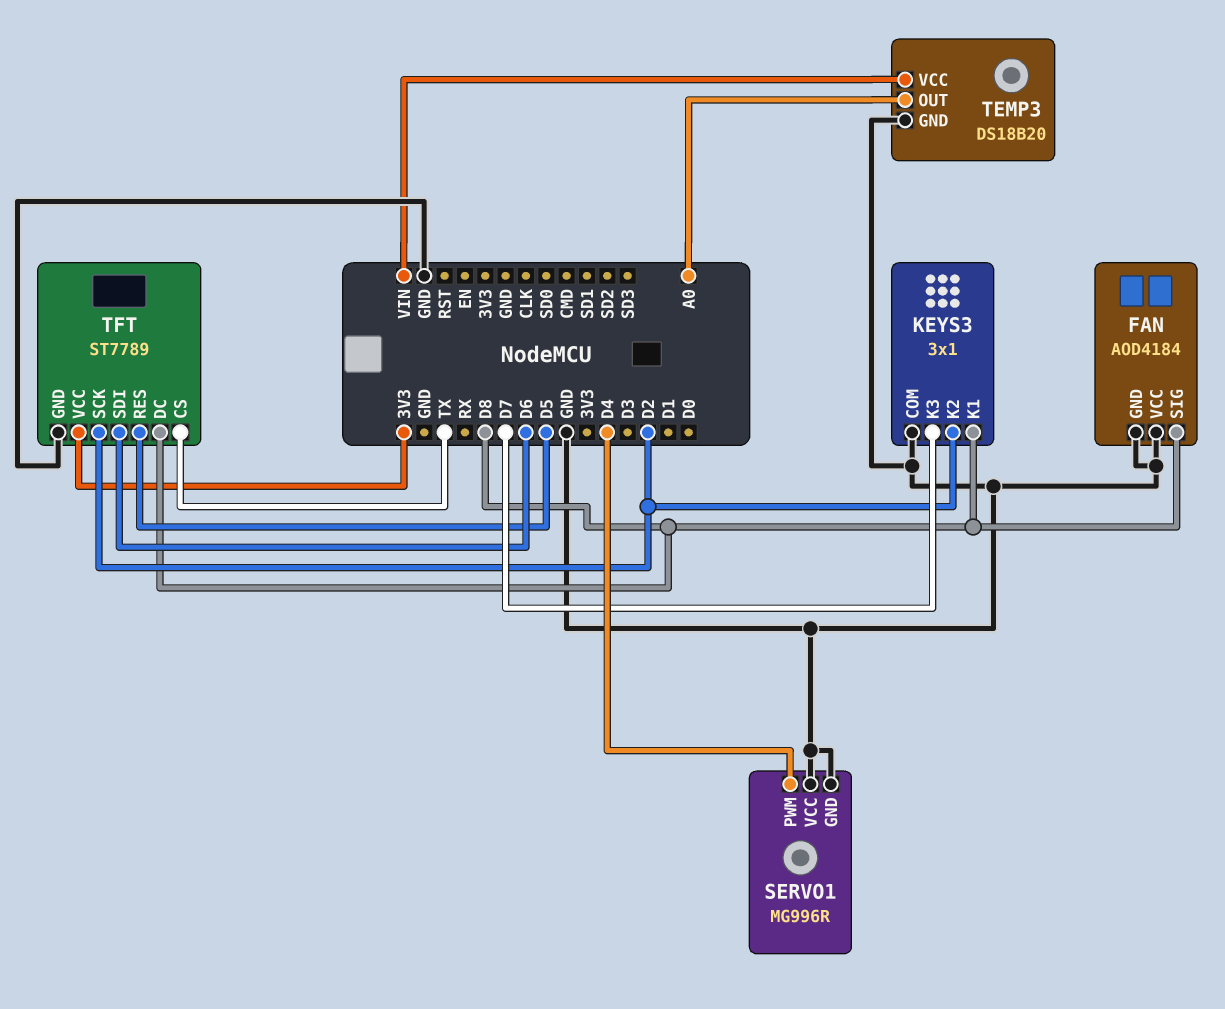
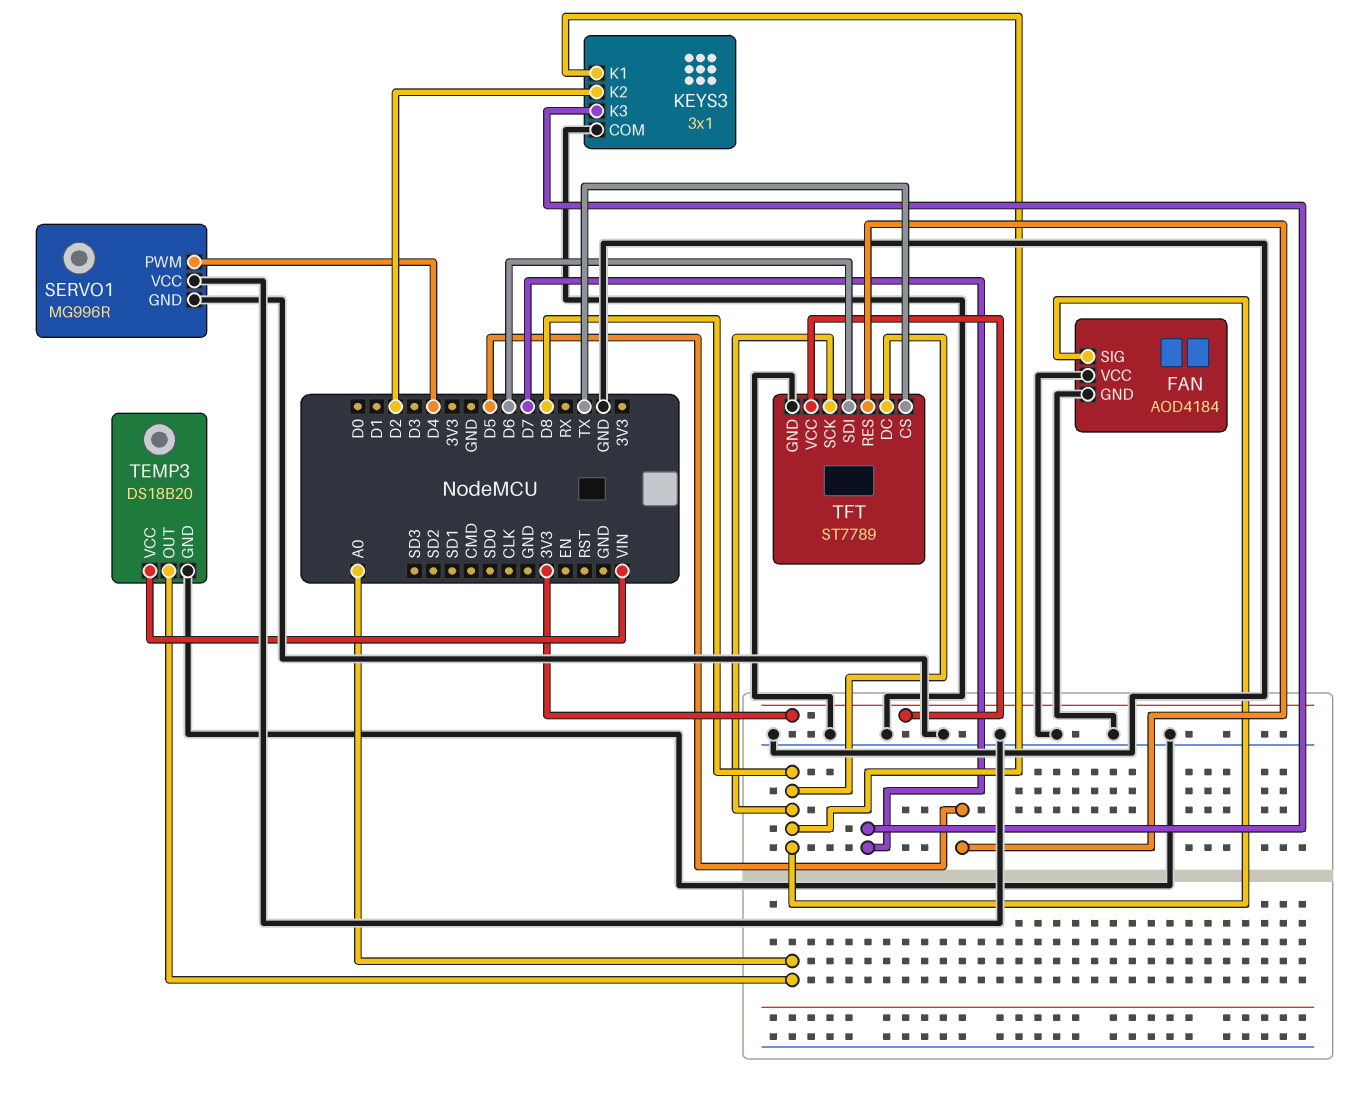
TFT pin SCK: D2 -> D8

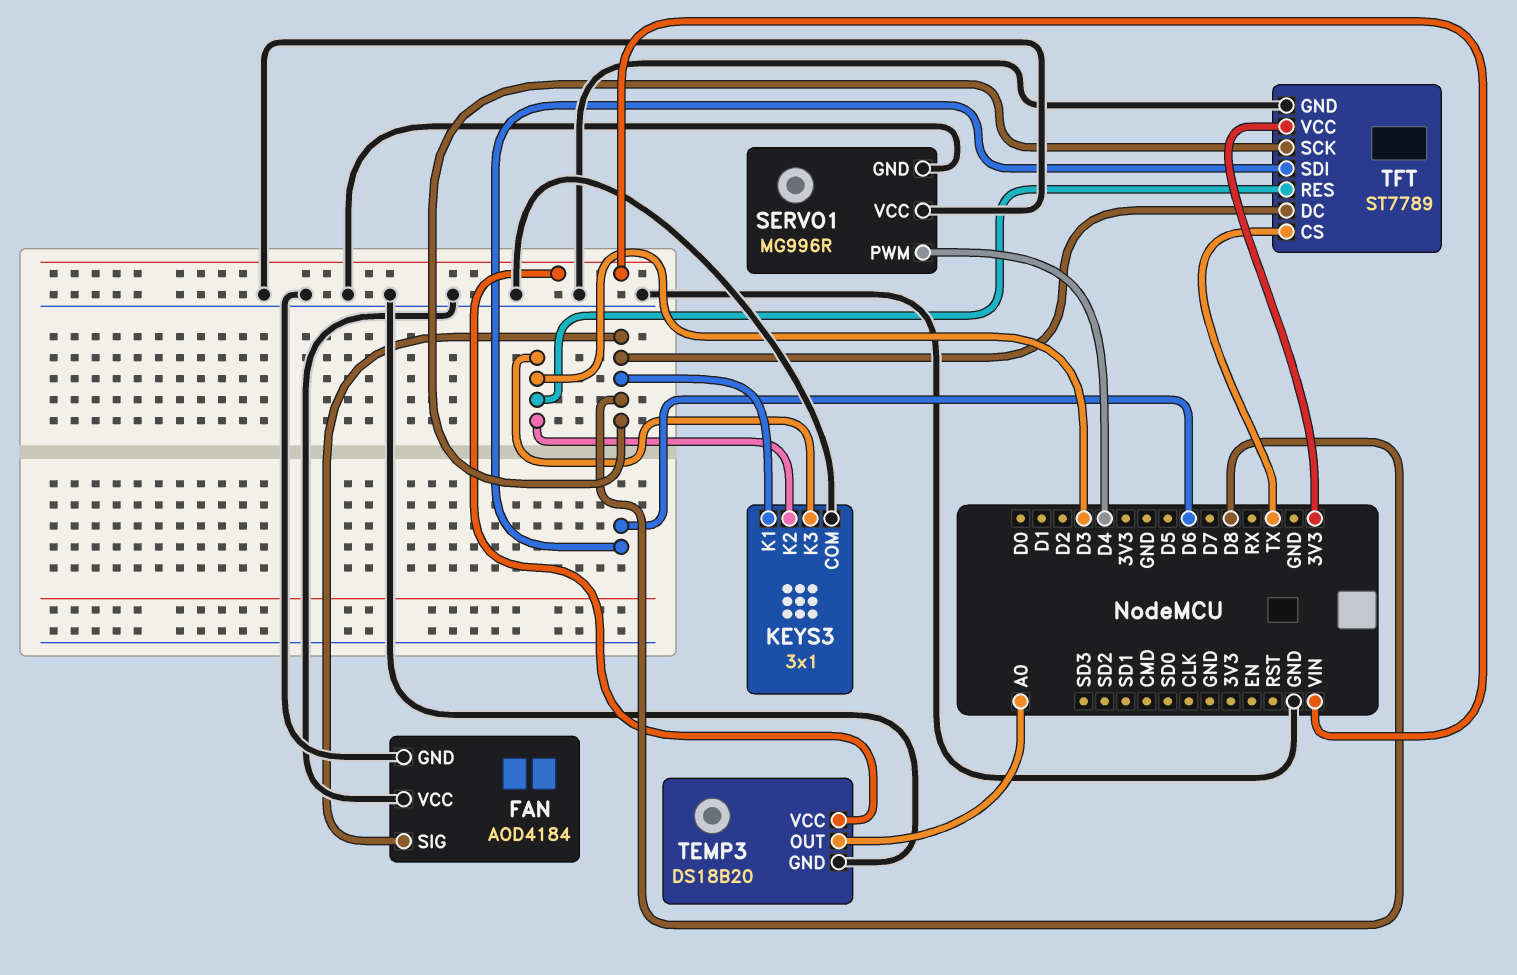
KEYS3 pin K2: D2 -> D3
KEYS3 pin K3: D7 -> D3
TFT pin RES: D5 -> D3

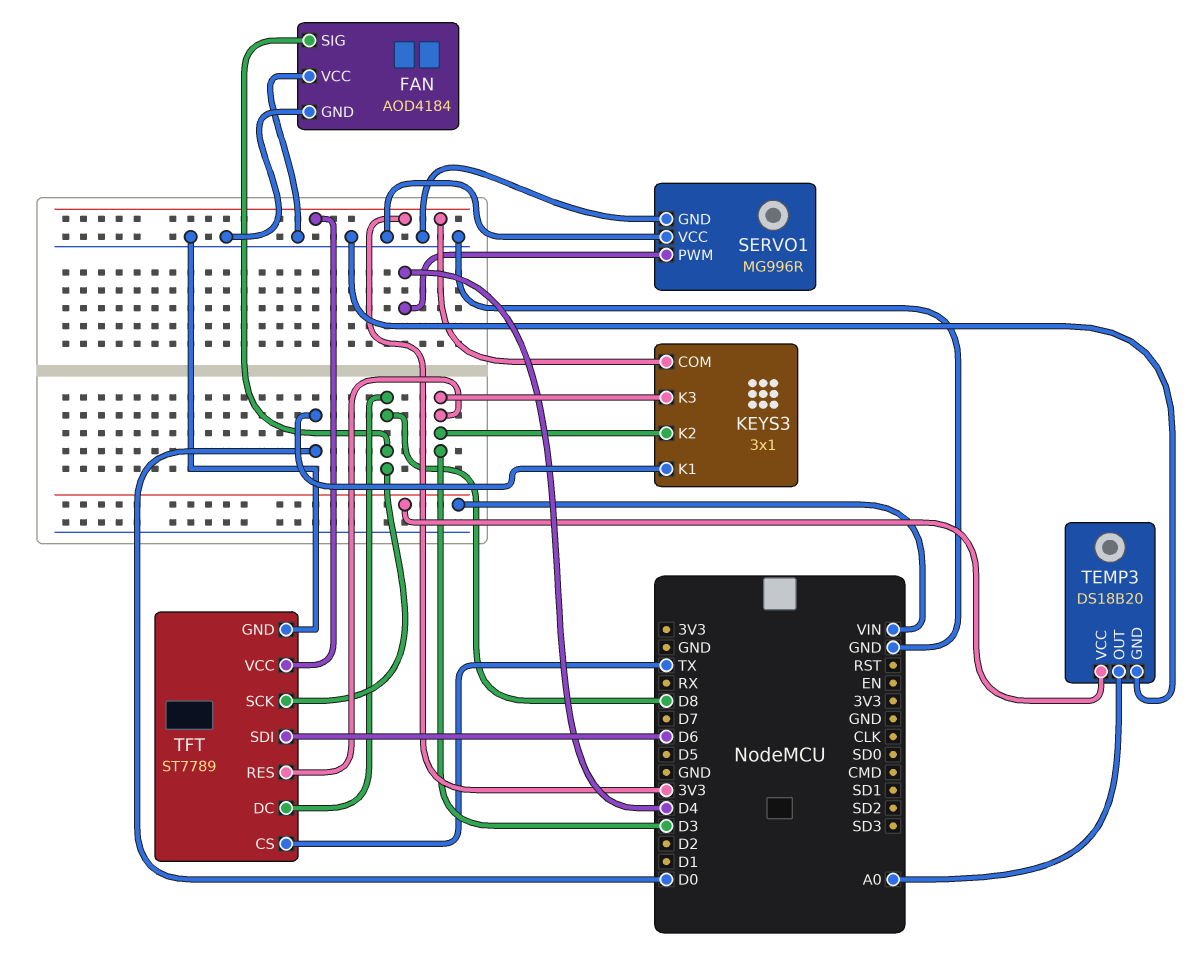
KEYS3 pin COM: GND -> 3V3
KEYS3 pin K1: D8 -> D0

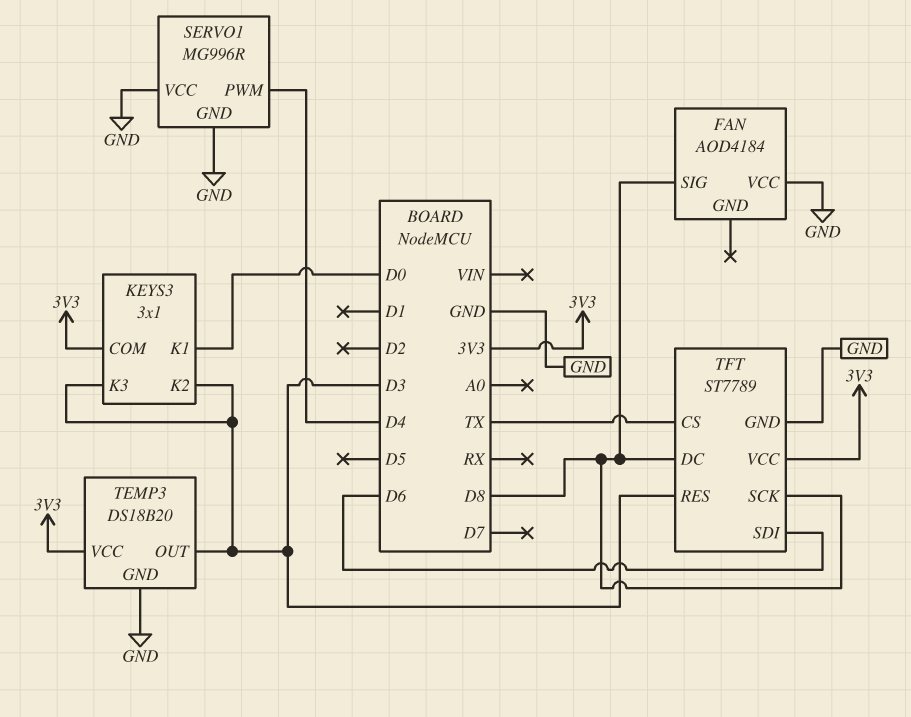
FAN pin GND: GND -> none
TEMP3 pin OUT: A0 -> D3
TEMP3 pin VCC: VIN -> 3V3

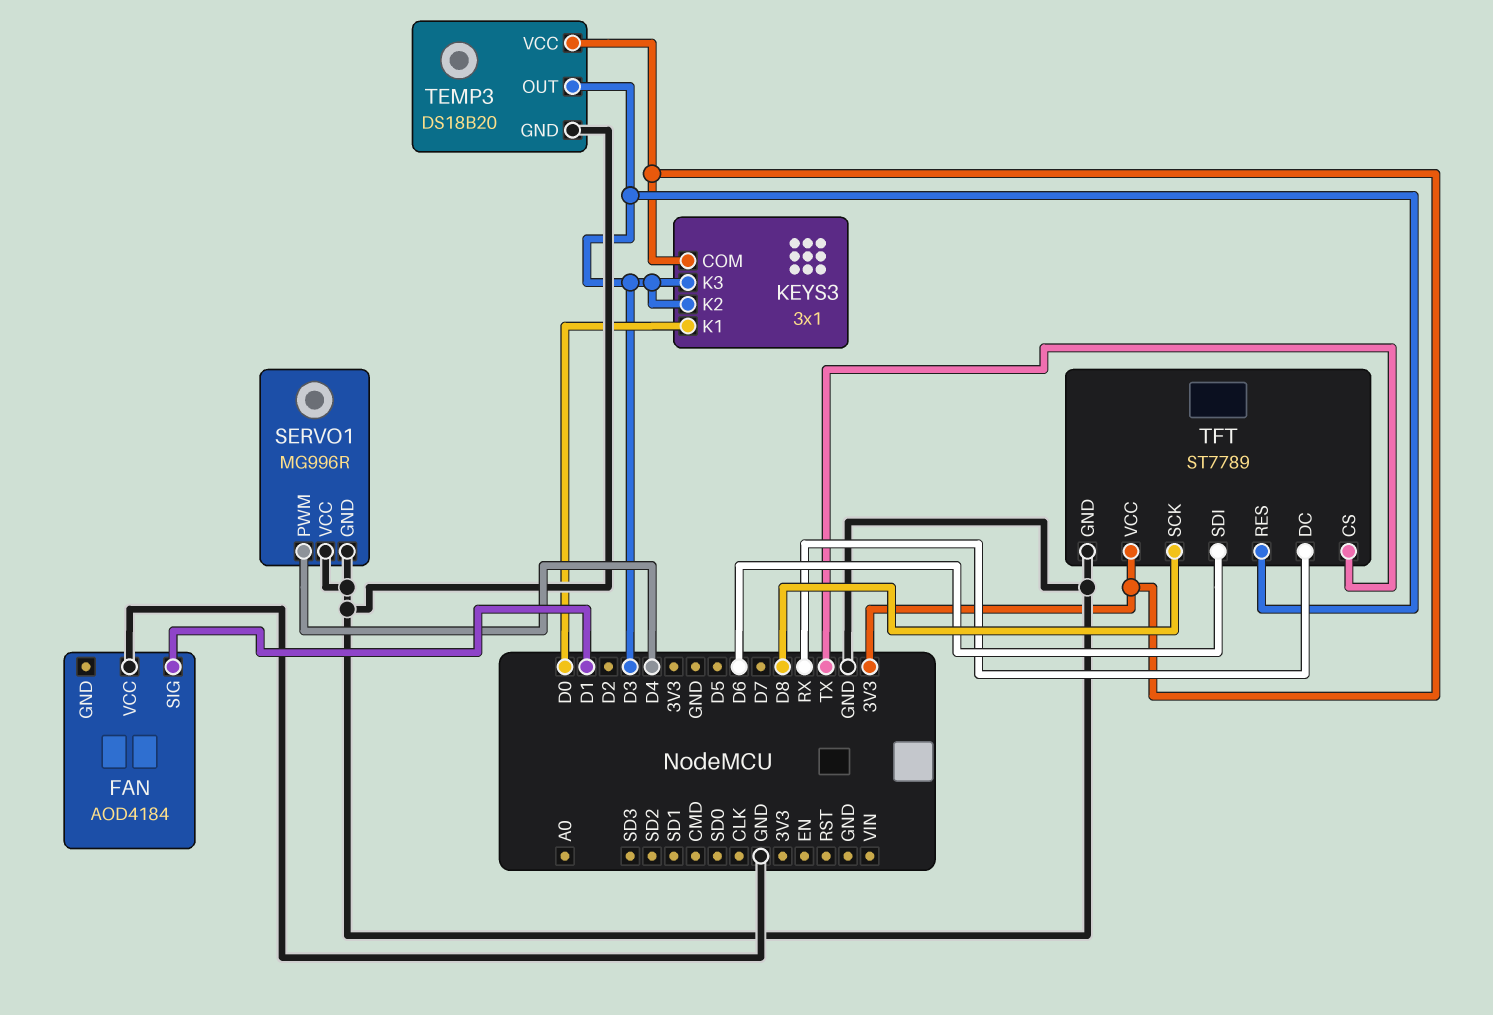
FAN pin SIG: D8 -> D1
TFT pin DC: D8 -> RX

